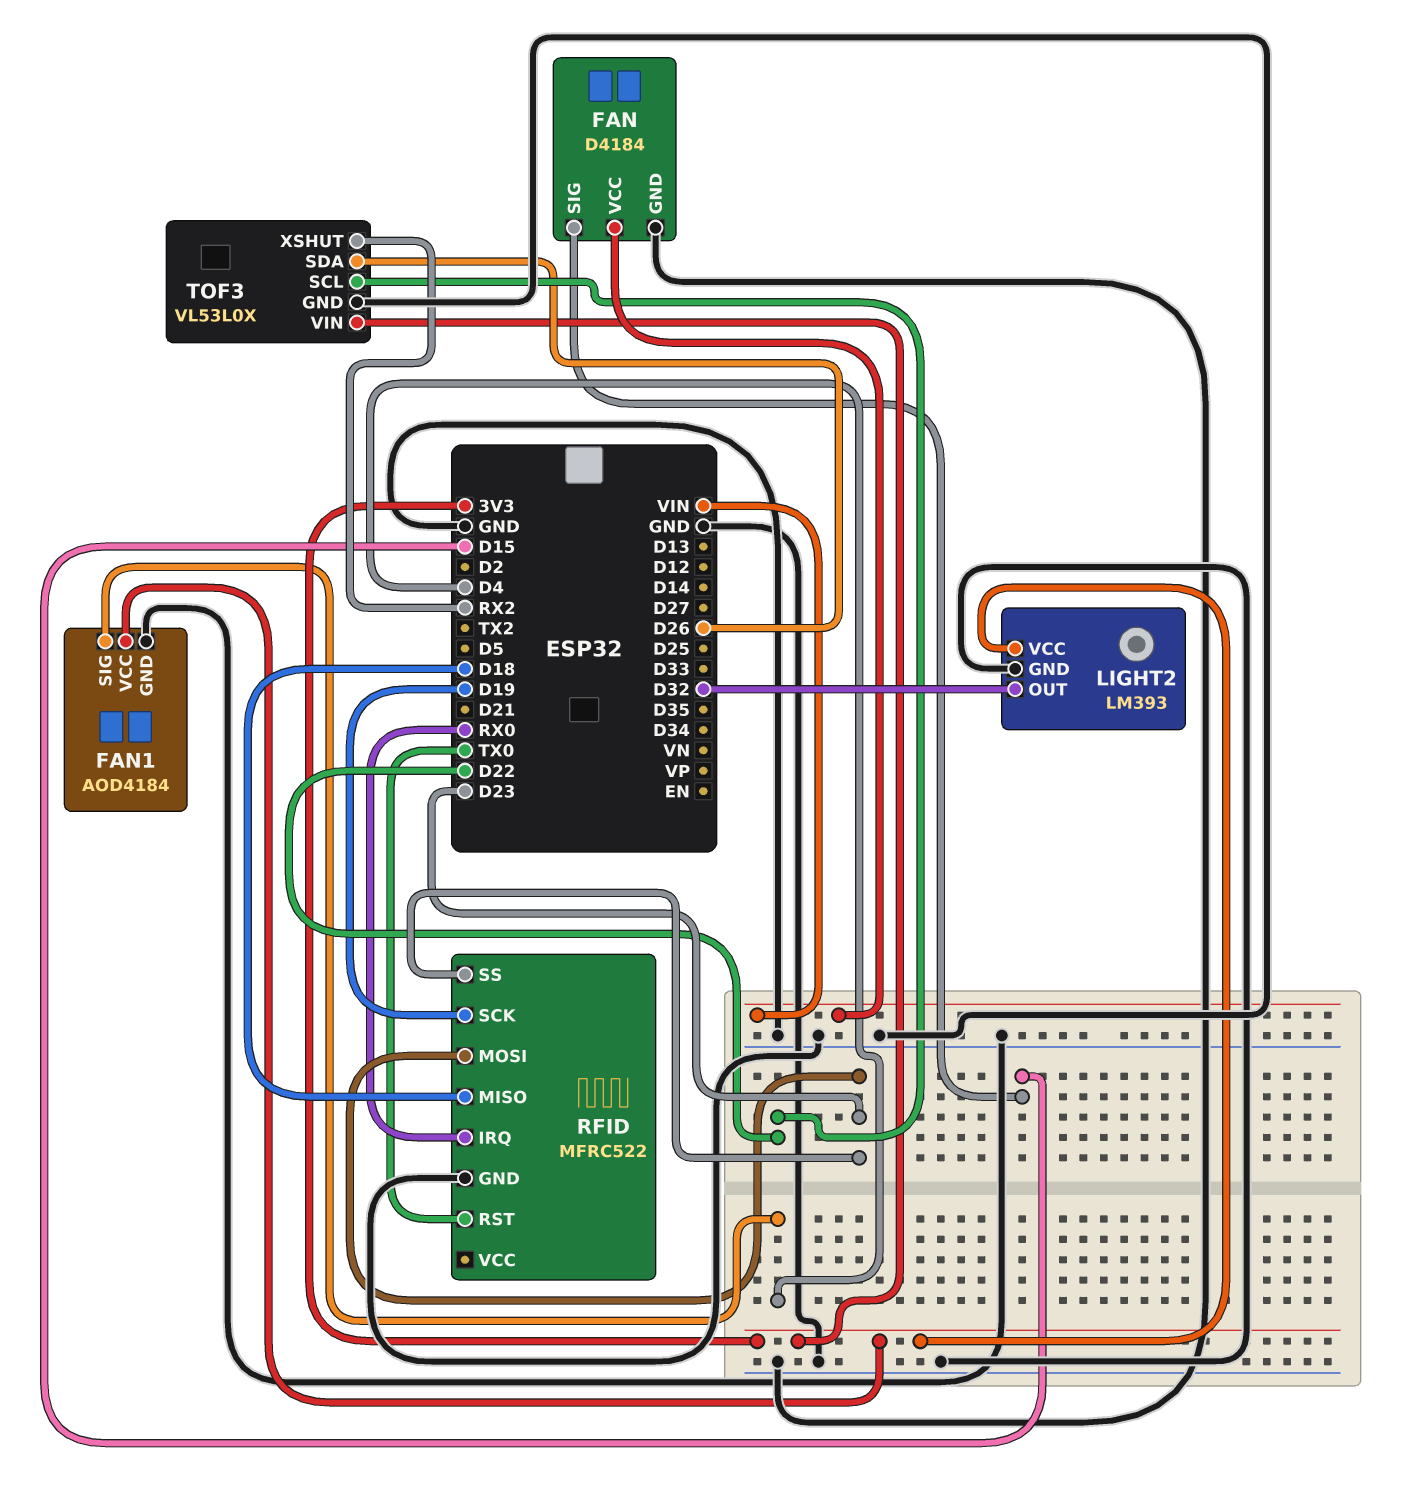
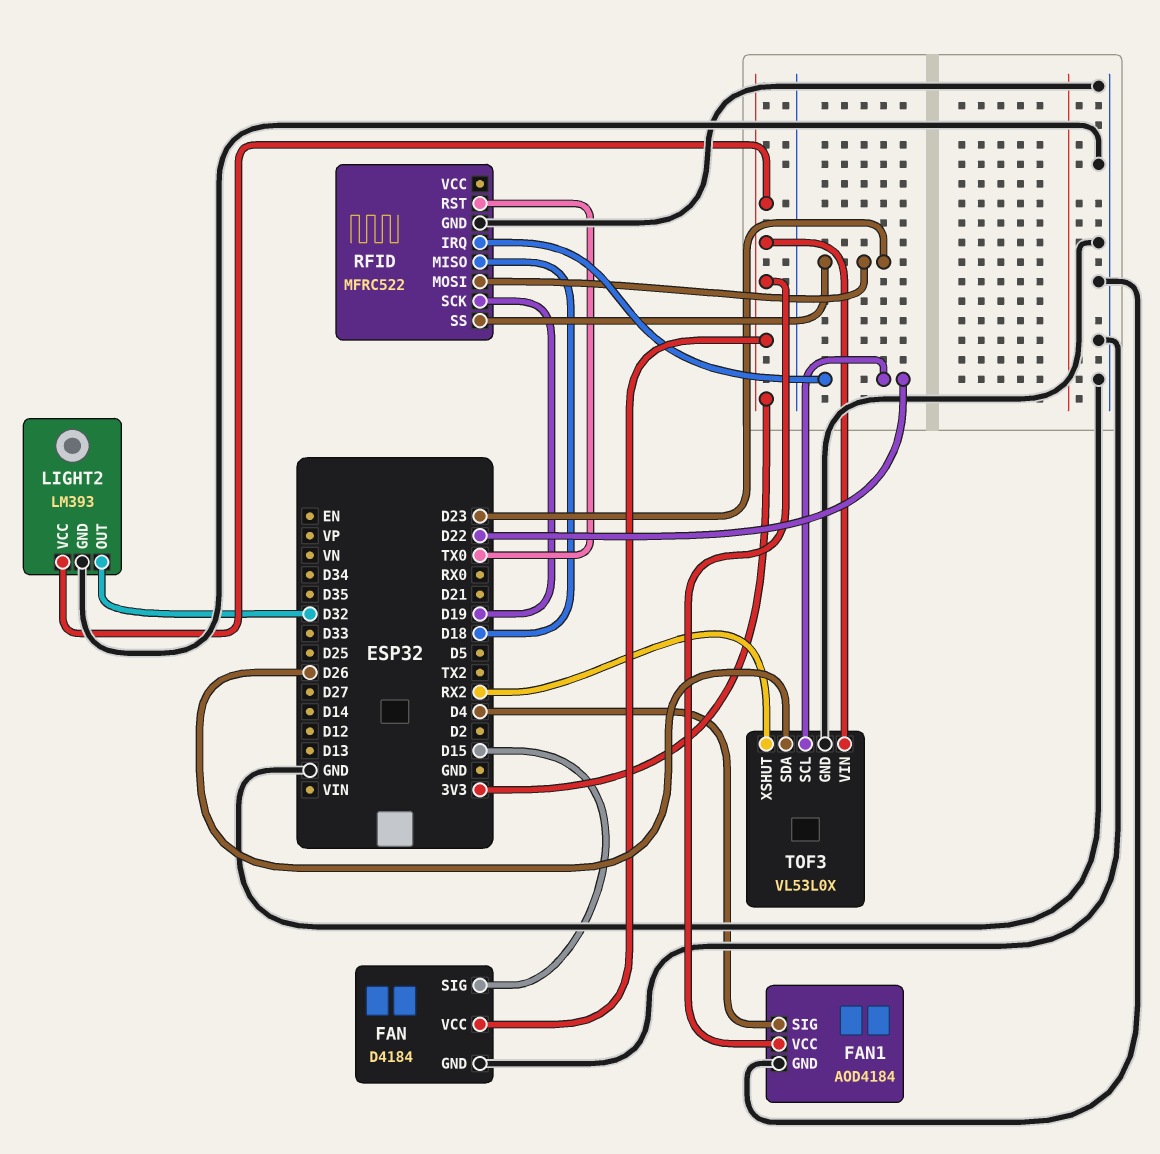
FAN pin VCC: VIN -> 3V3
RFID pin IRQ: RX0 -> D22

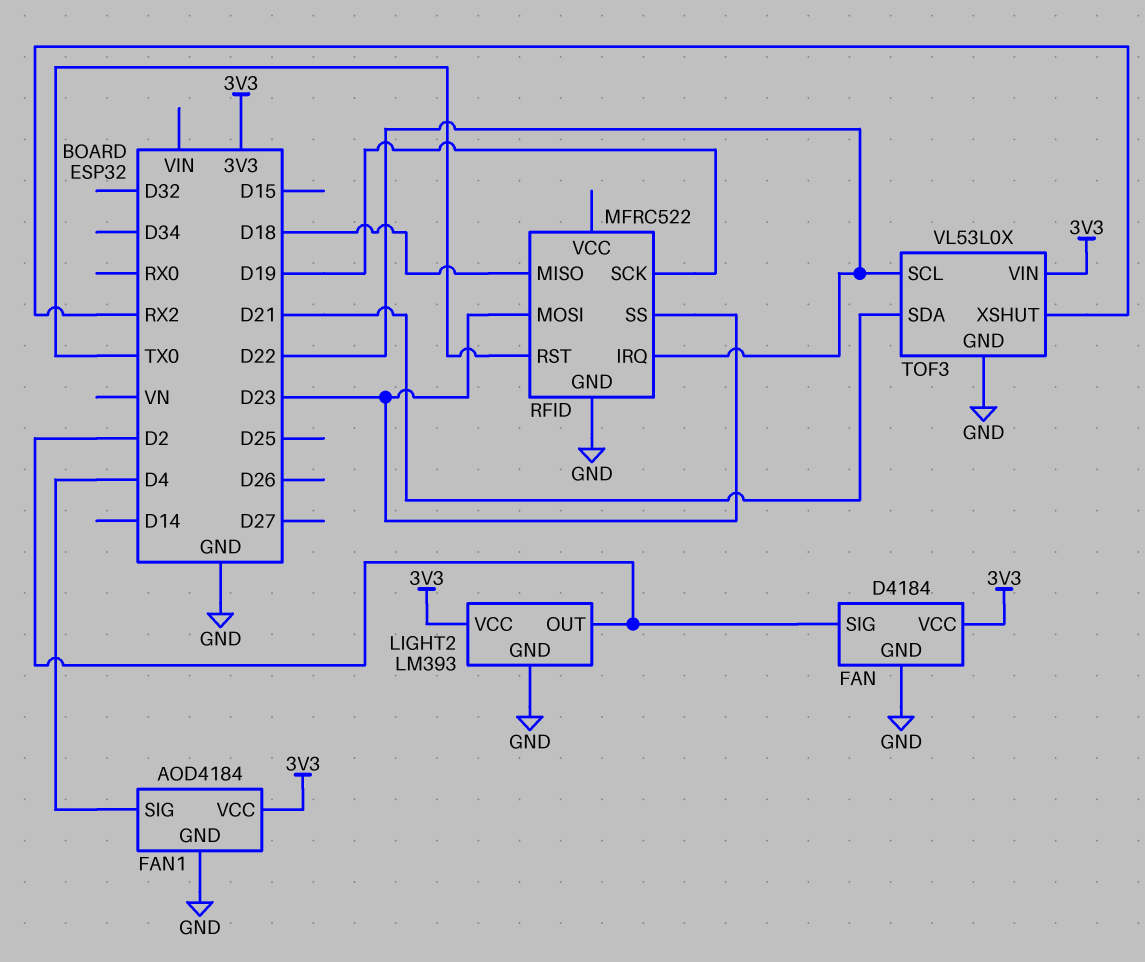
FAN pin SIG: D15 -> D2
LIGHT2 pin OUT: D32 -> D2
TOF3 pin SDA: D26 -> D21

